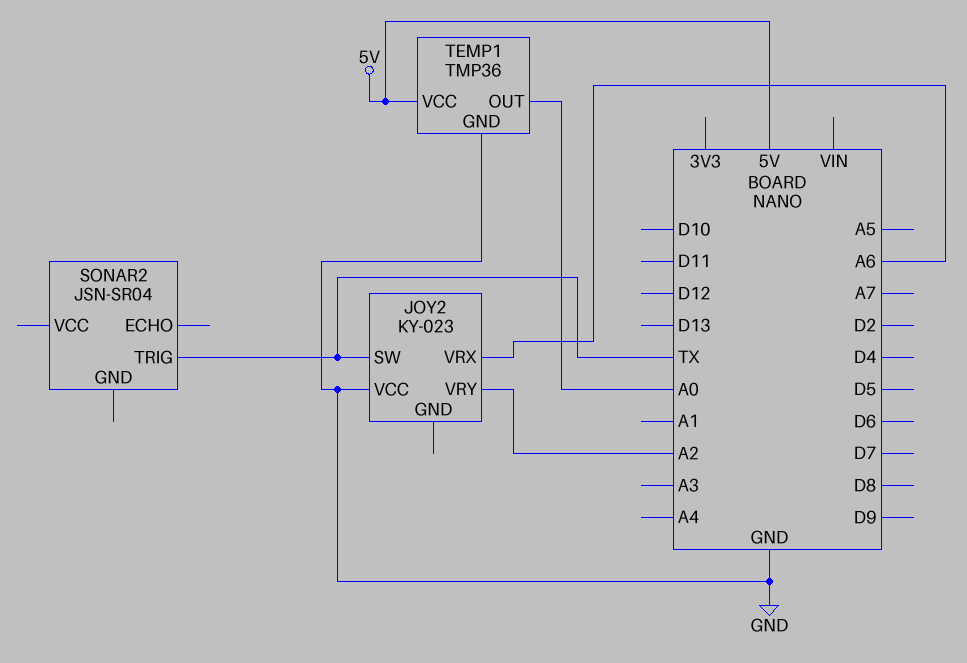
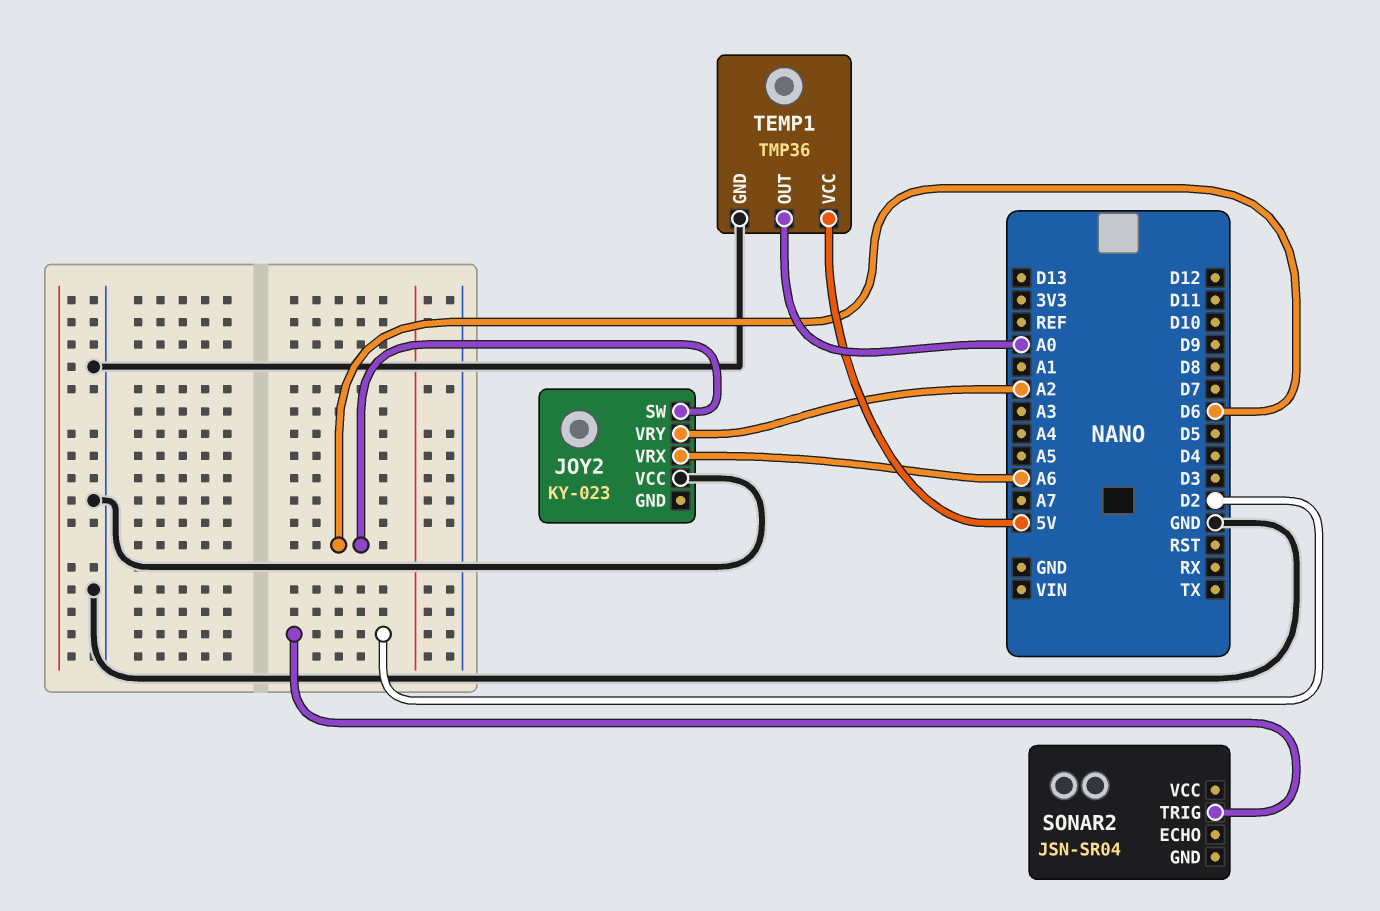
JOY2 pin SW: TX -> D6
SONAR2 pin TRIG: TX -> D2

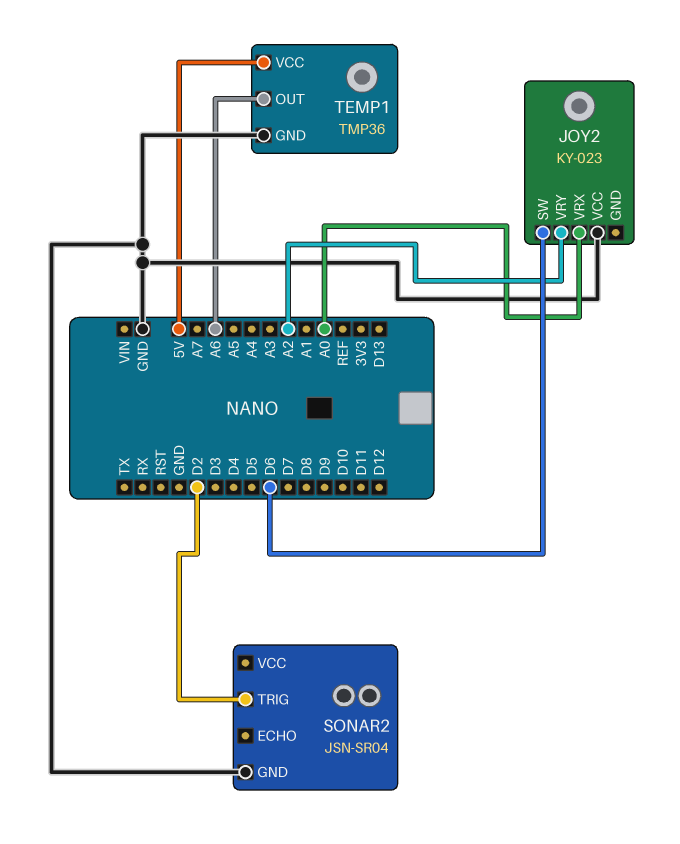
JOY2 pin VRX: A6 -> A0
SONAR2 pin GND: none -> GND
TEMP1 pin OUT: A0 -> A6

